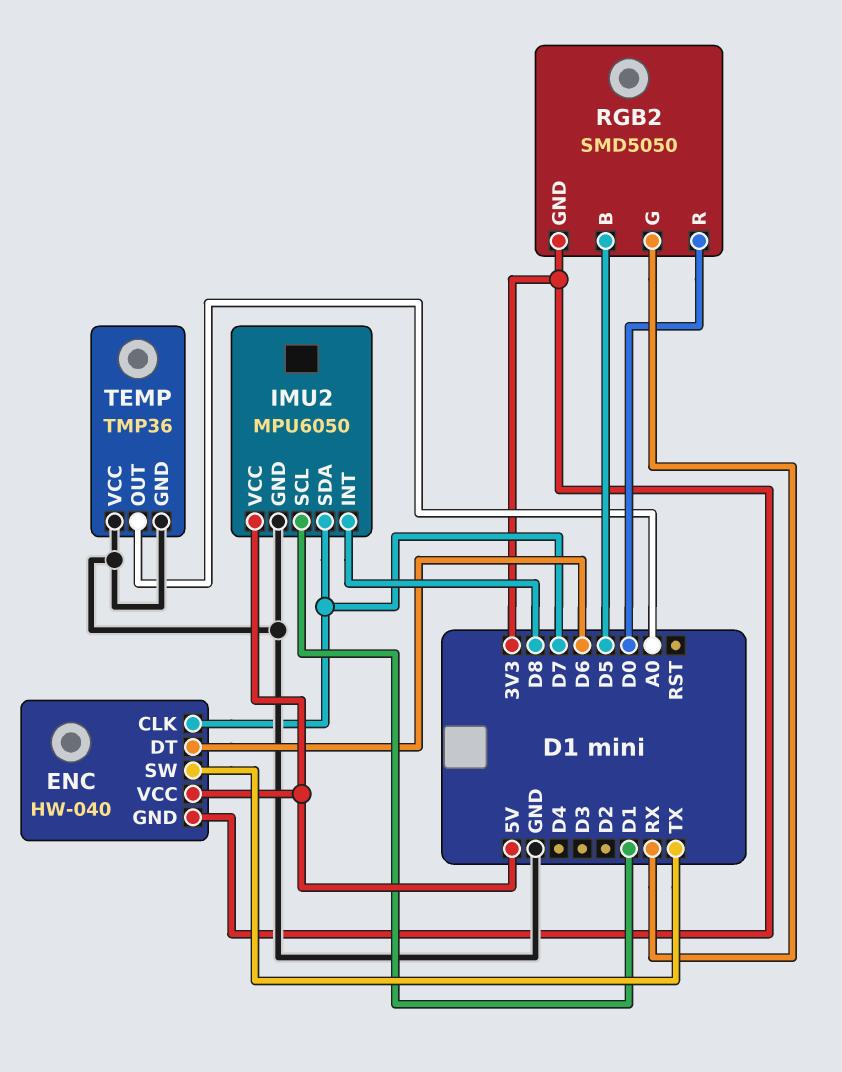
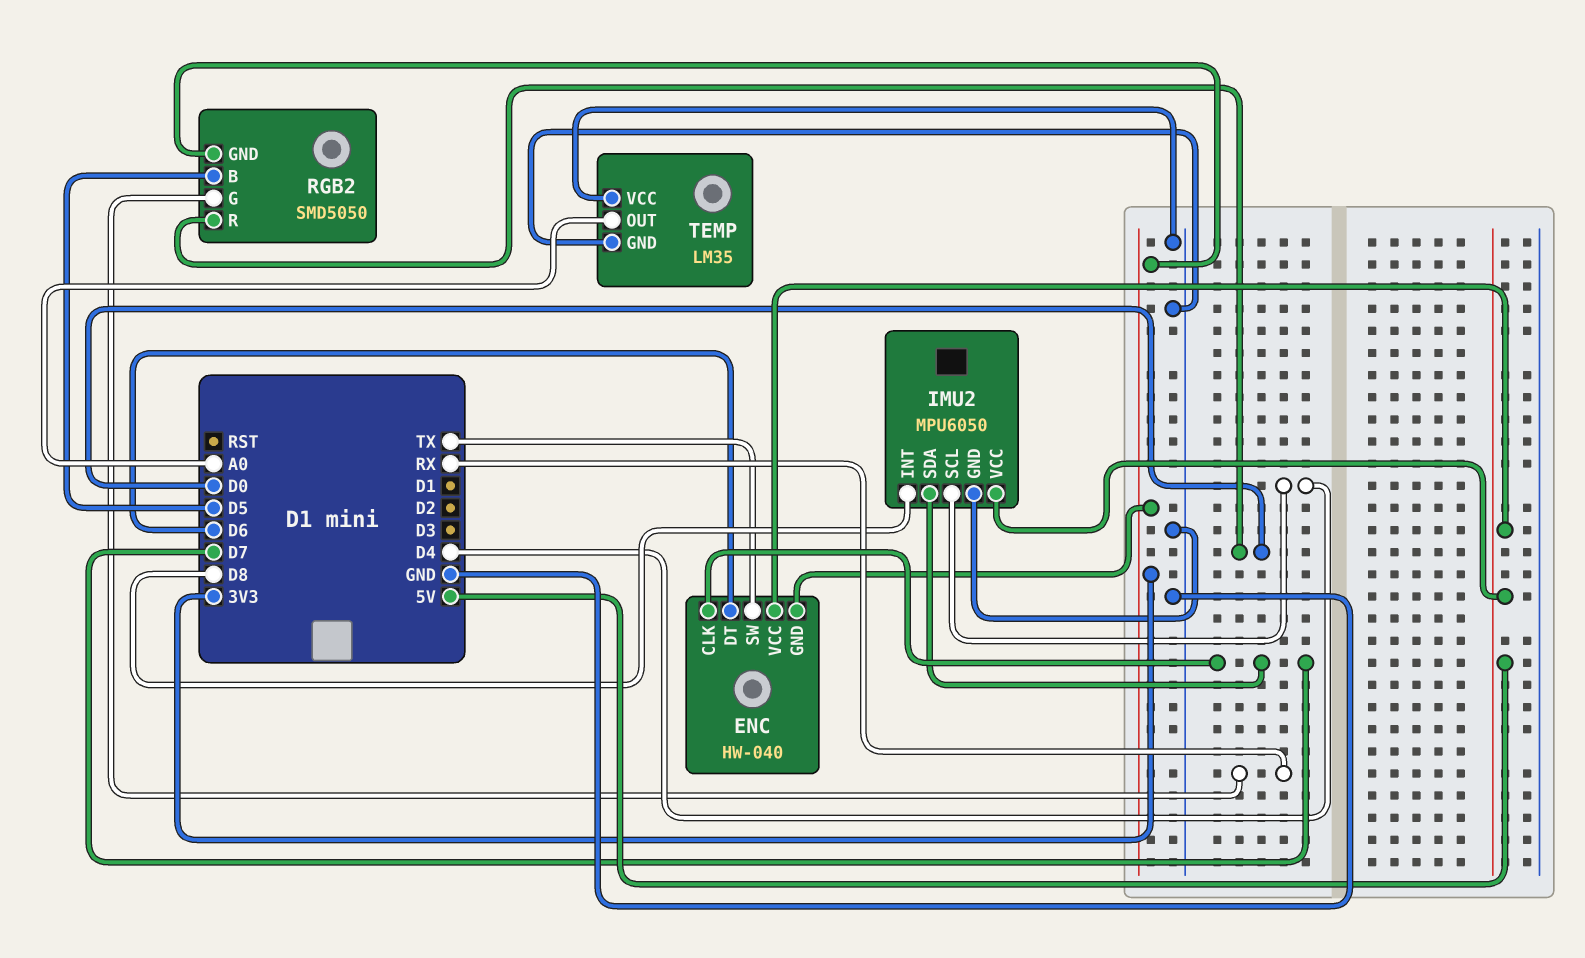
IMU2 pin SCL: D1 -> D4
TEMP: TMP36 -> LM35

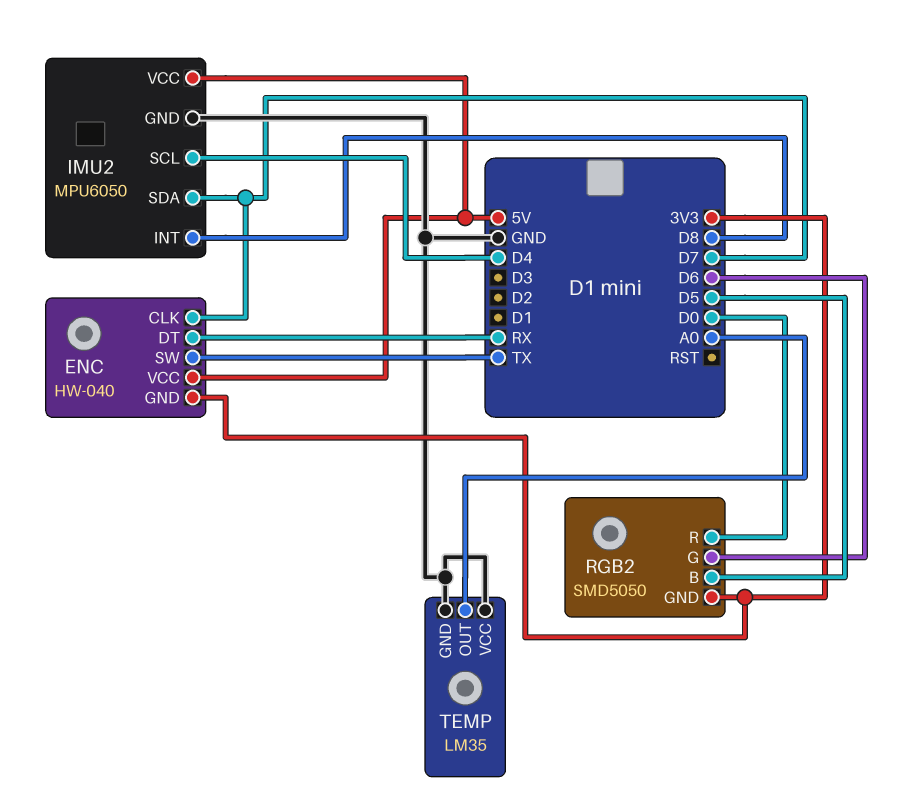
ENC pin DT: D6 -> RX
RGB2 pin G: RX -> D6

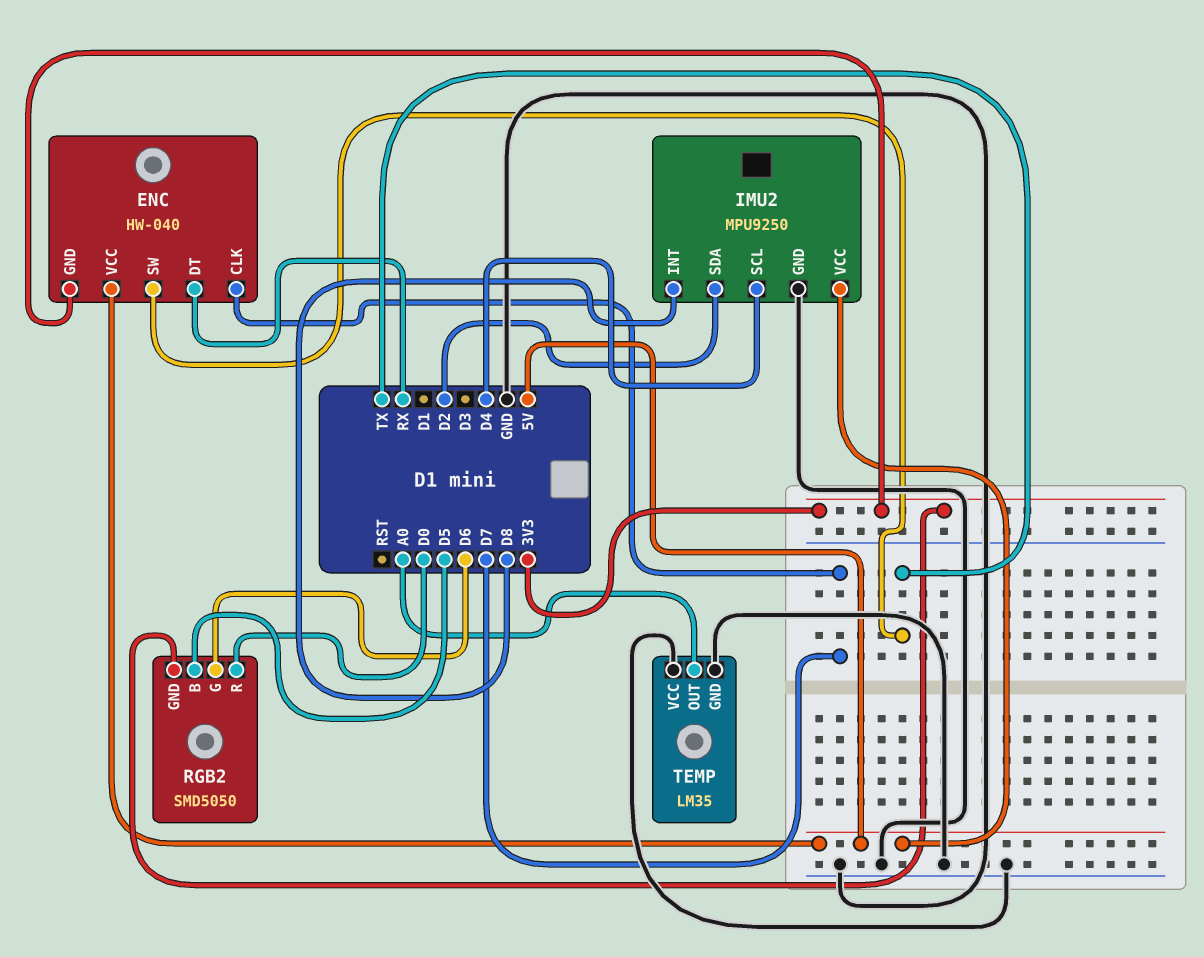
IMU2: MPU6050 -> MPU9250
IMU2 pin SDA: D7 -> D2

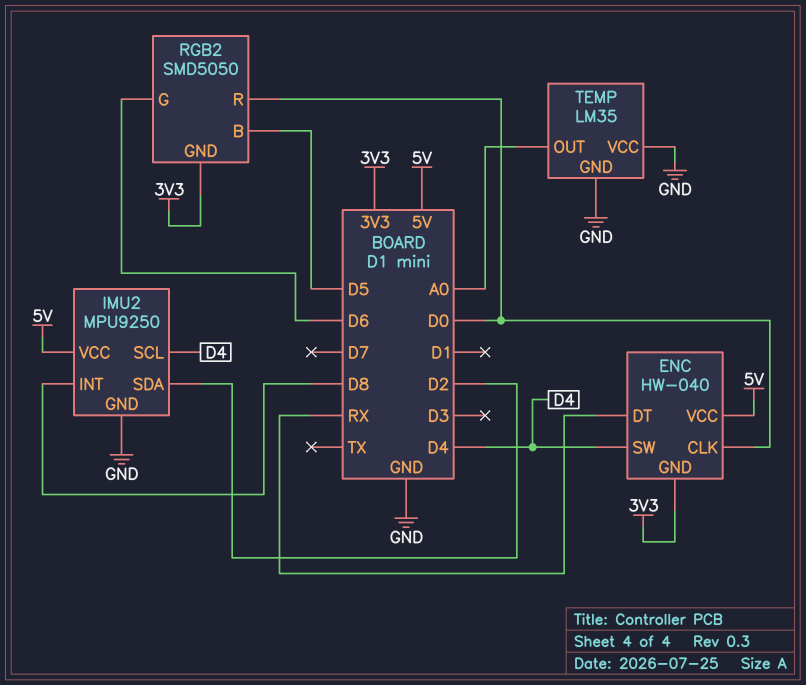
ENC pin CLK: D7 -> D0
ENC pin SW: TX -> D4

